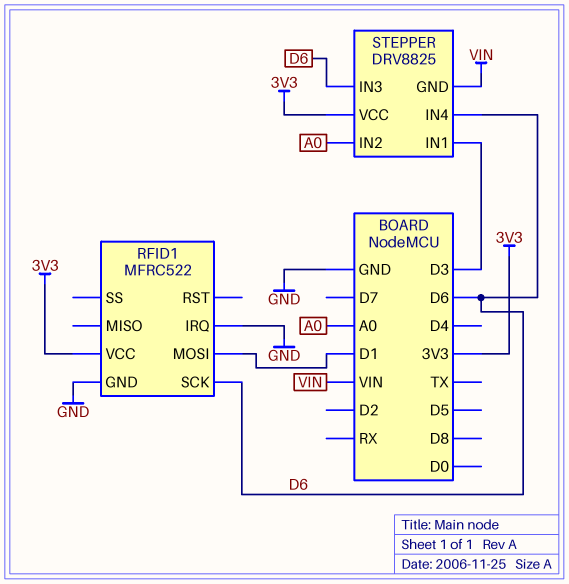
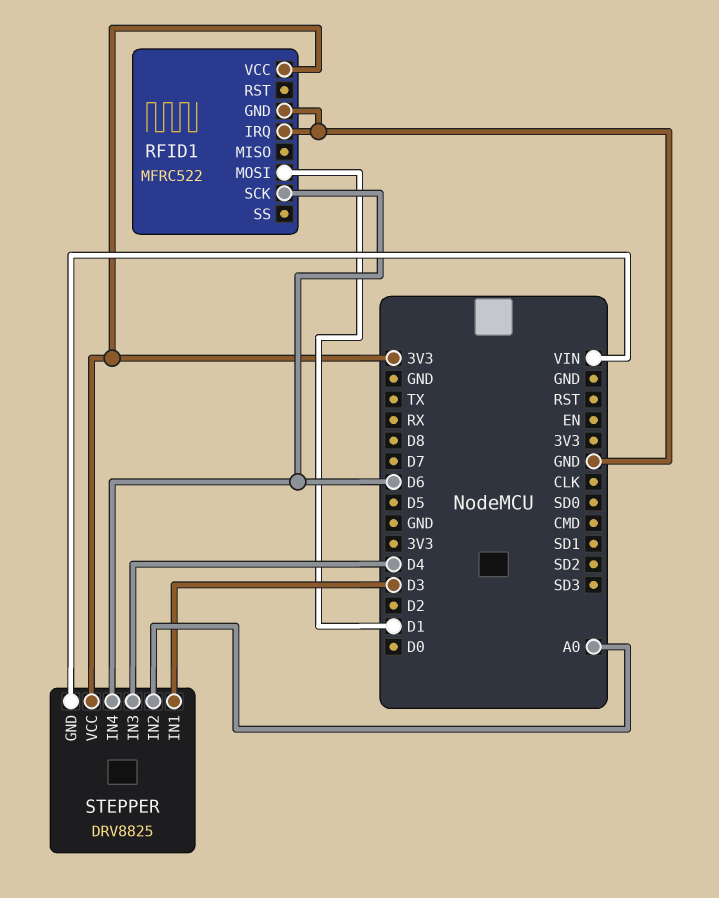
STEPPER pin IN3: D6 -> D4

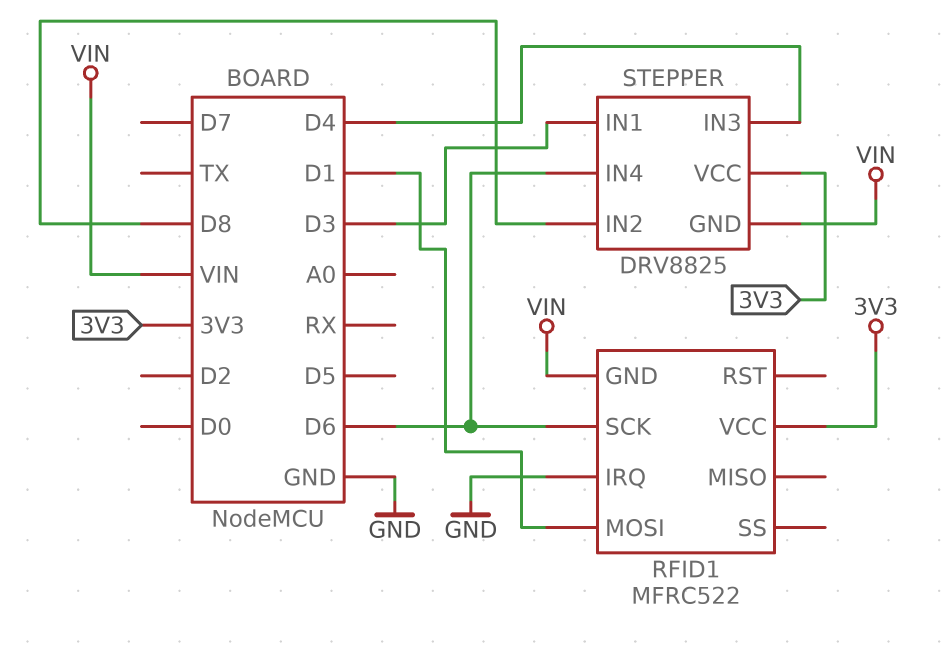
RFID1 pin GND: GND -> VIN
STEPPER pin IN2: A0 -> D8

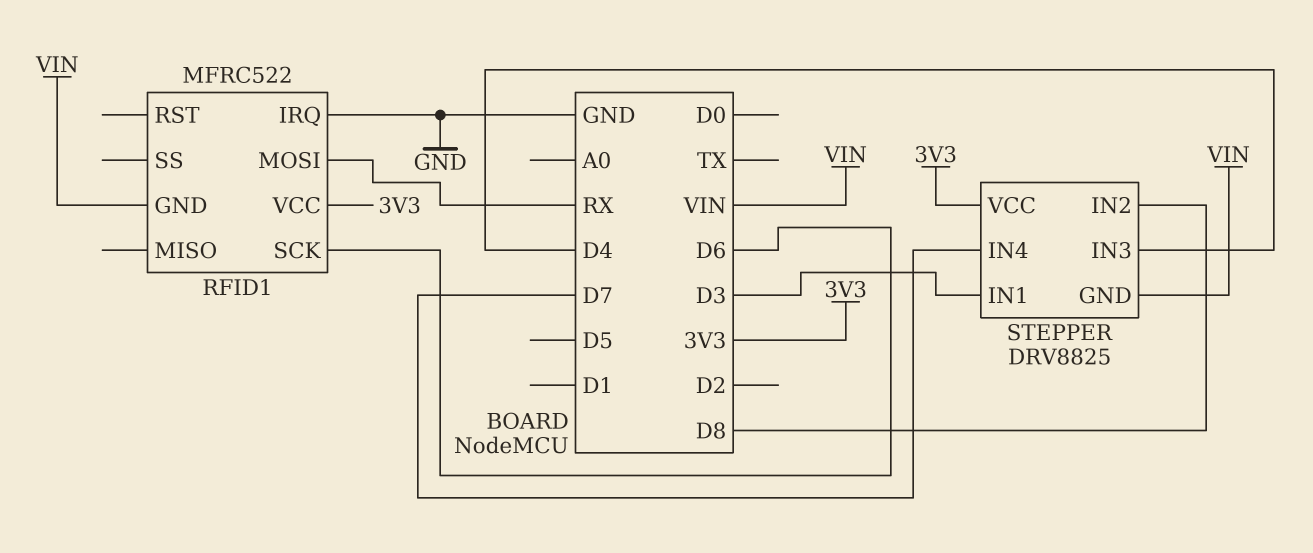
RFID1 pin MOSI: D1 -> RX
STEPPER pin IN4: D6 -> D7

